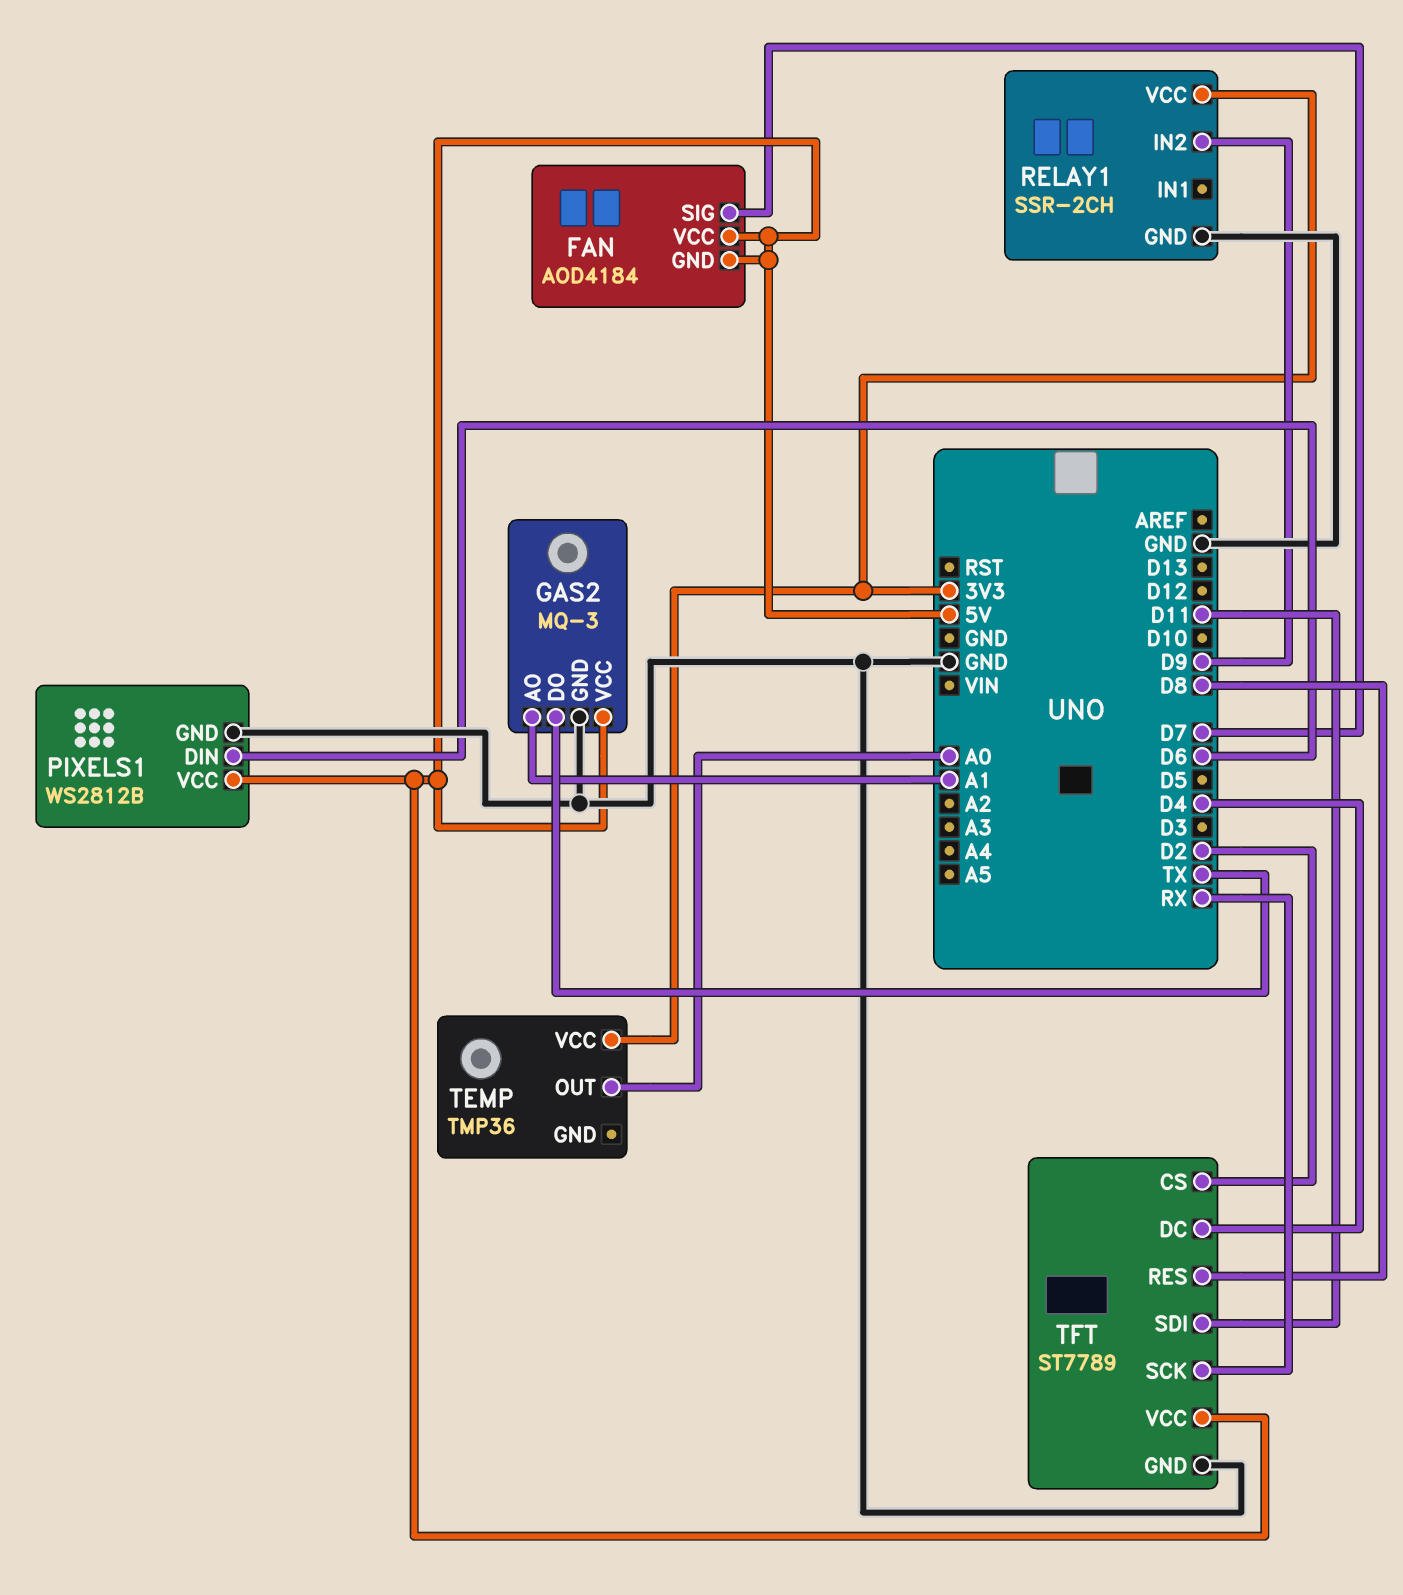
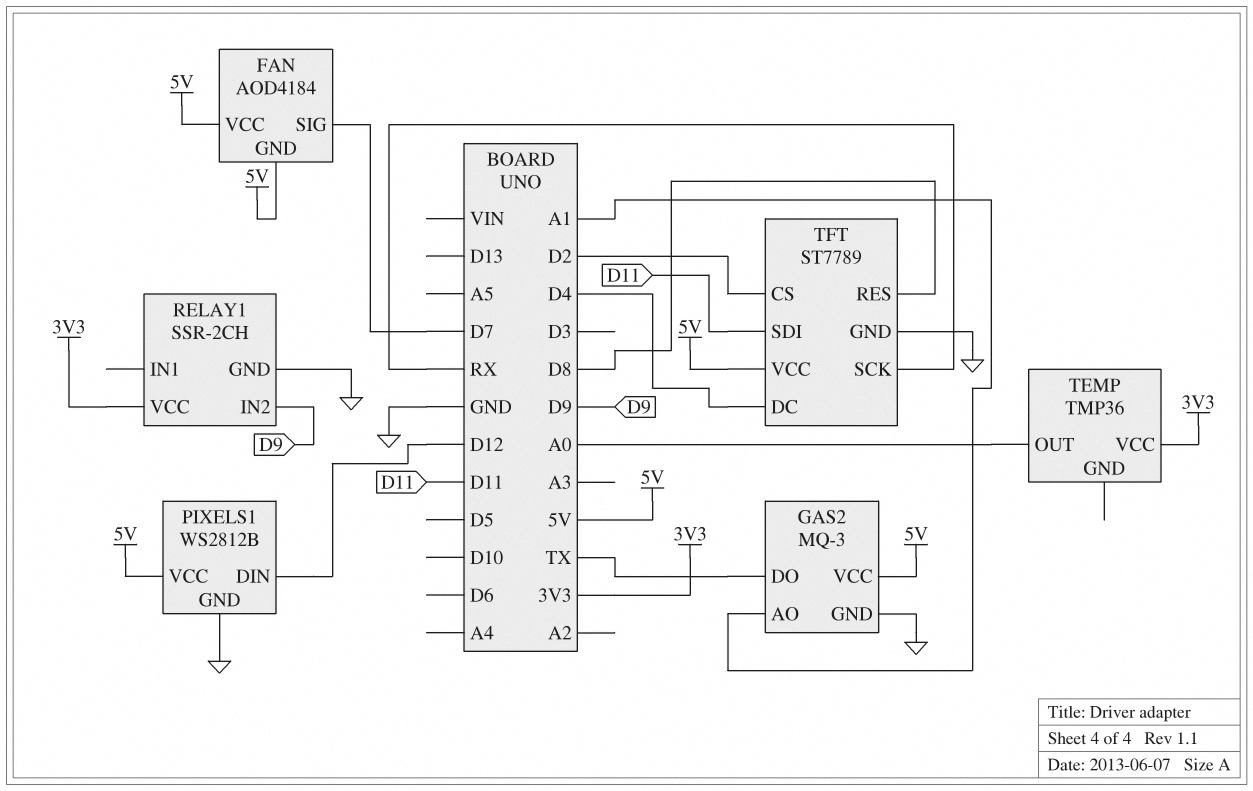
PIXELS1 pin DIN: D6 -> D12

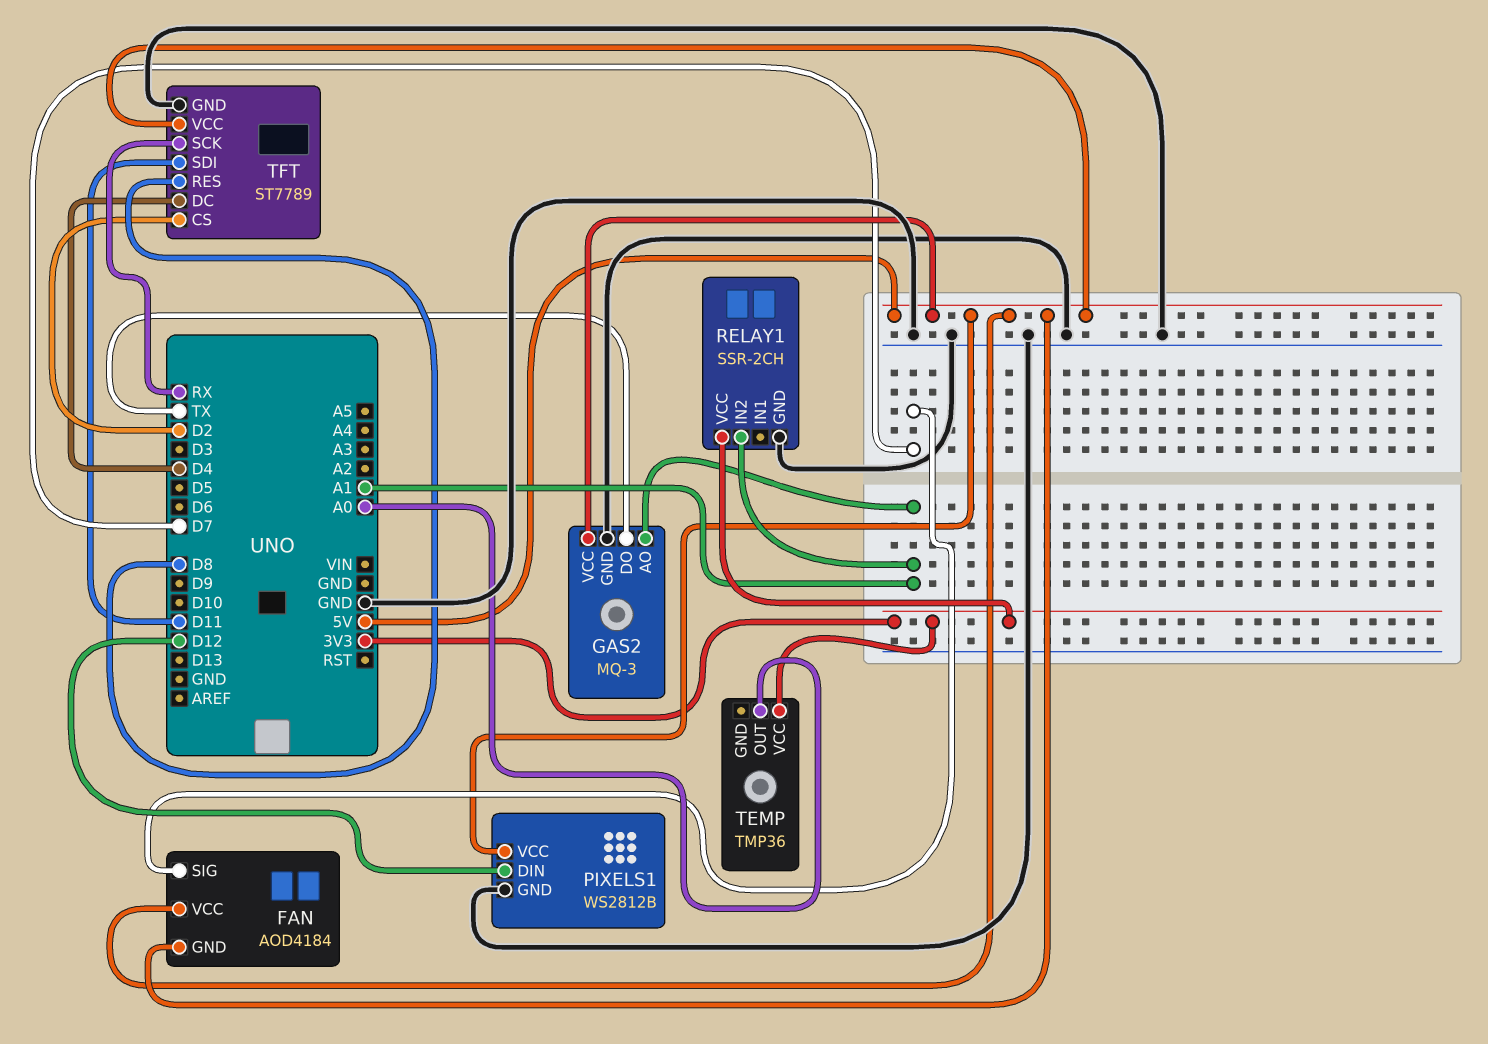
RELAY1 pin IN2: D9 -> A1

